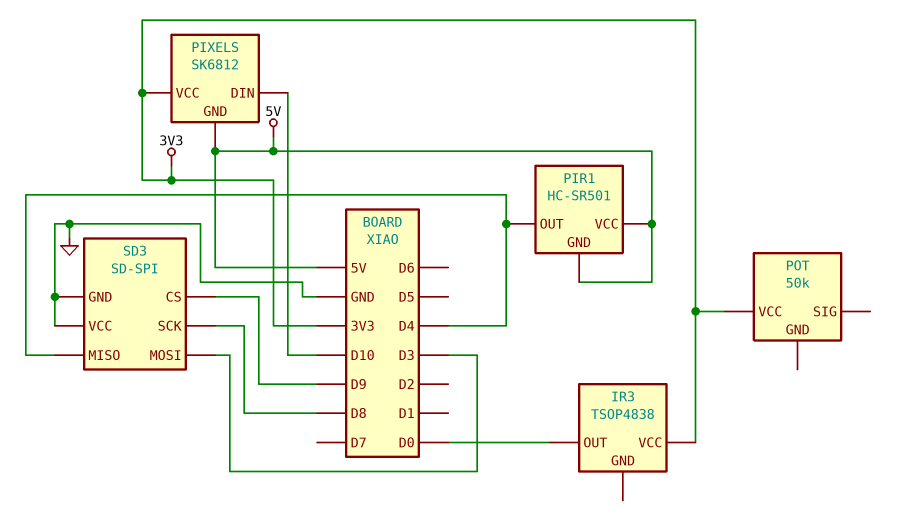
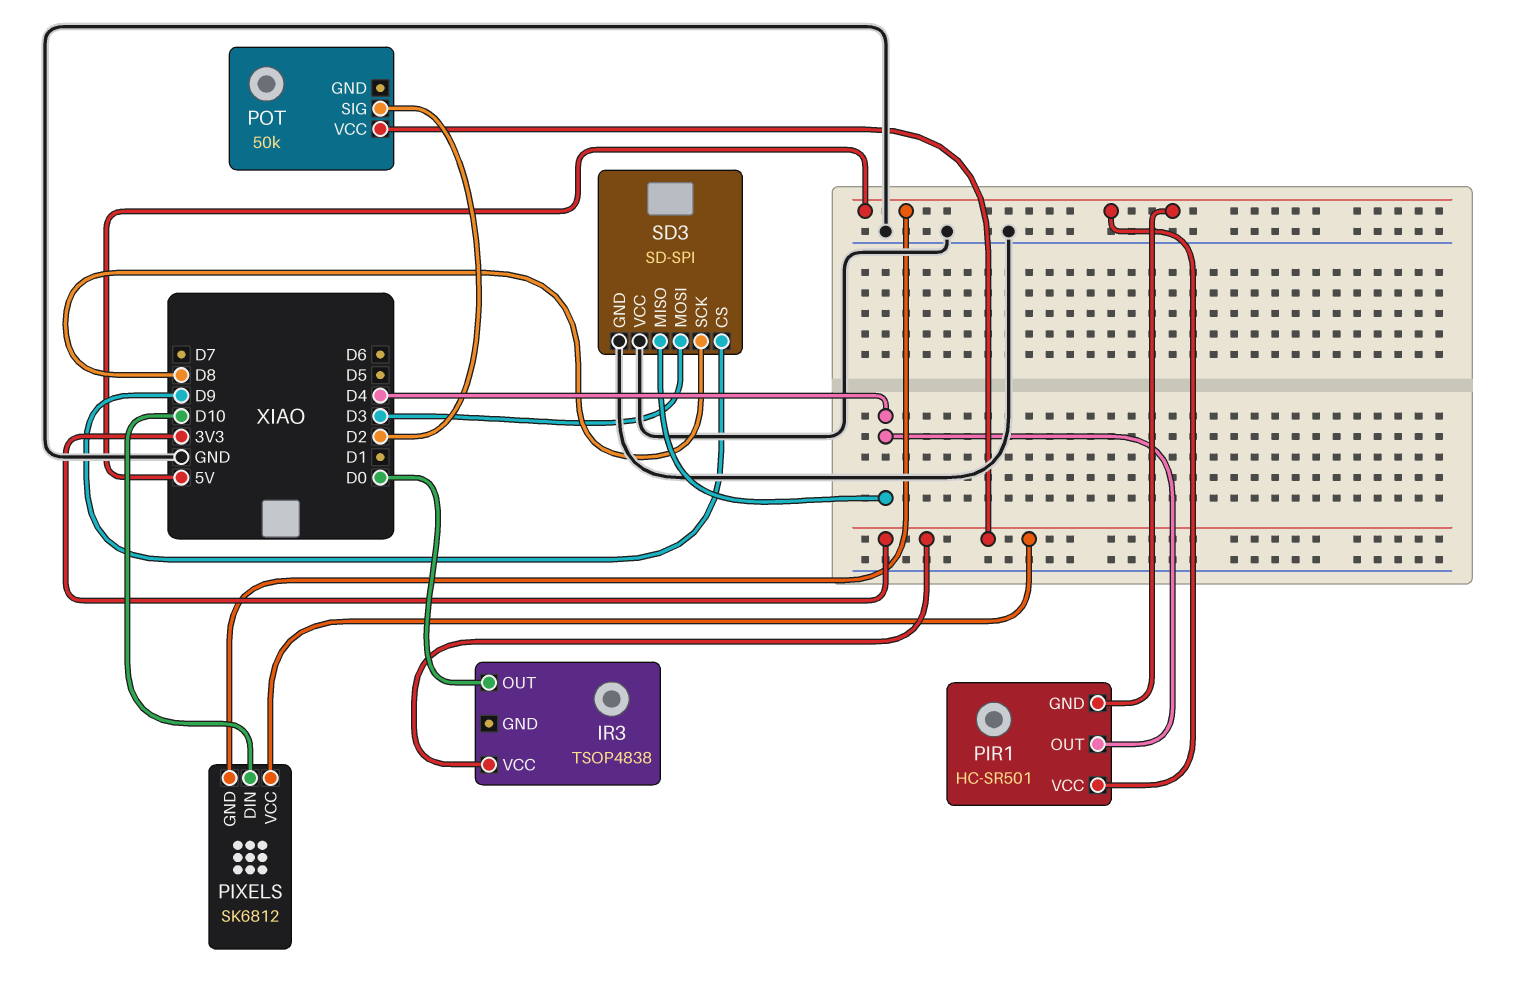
POT pin SIG: none -> D2

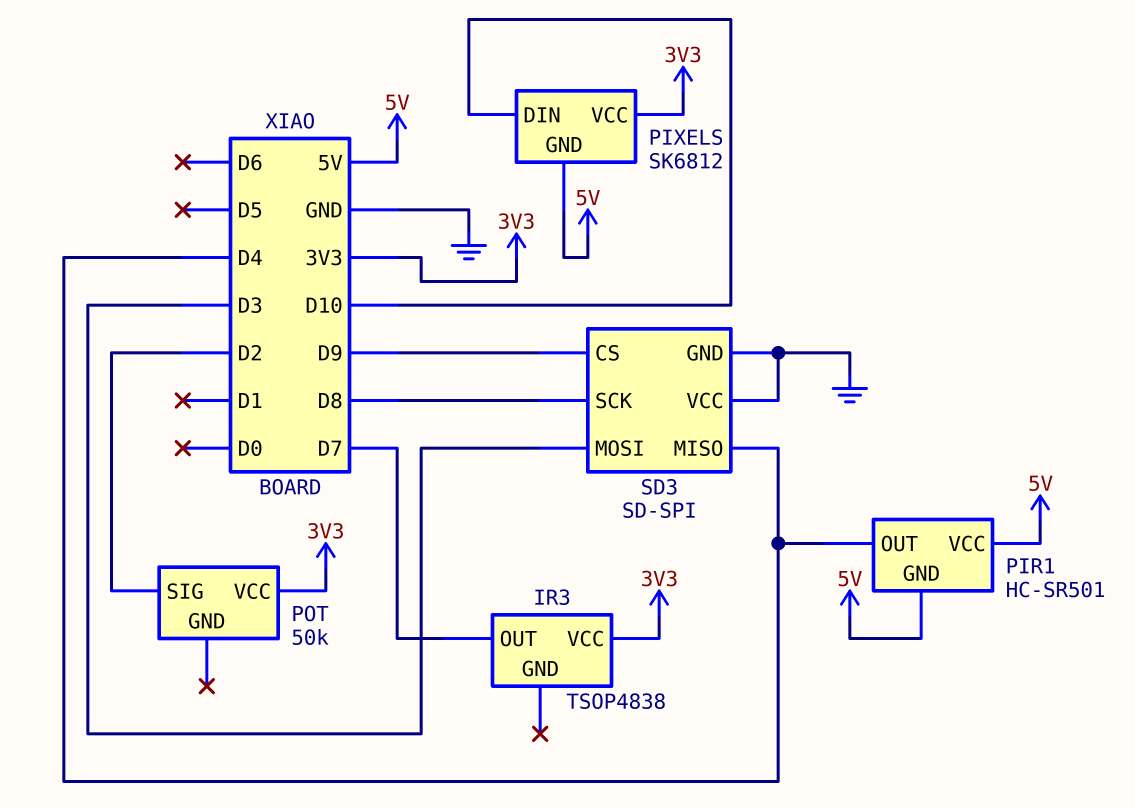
IR3 pin OUT: D0 -> D7

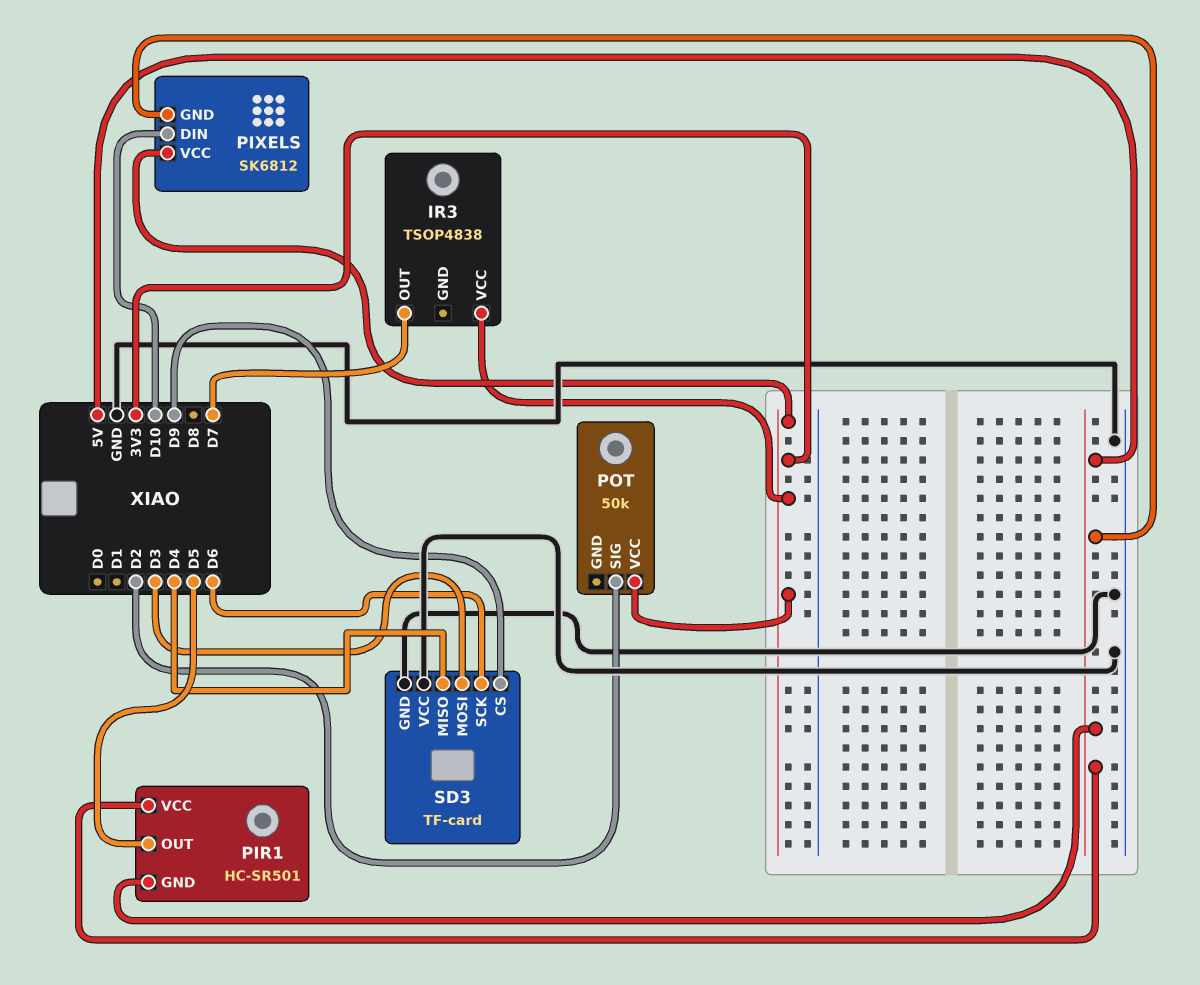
PIR1 pin OUT: D4 -> D5
SD3: SD-SPI -> TF-card
SD3 pin SCK: D8 -> D6

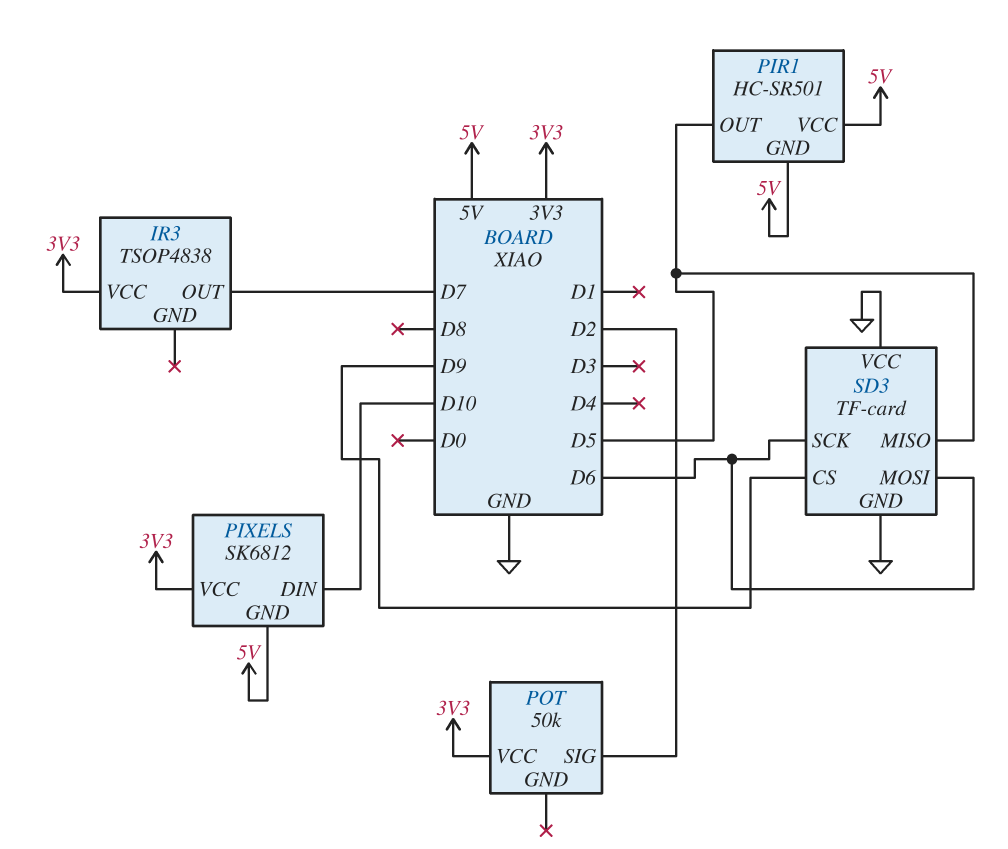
SD3 pin MISO: D4 -> D5
SD3 pin MOSI: D3 -> D6

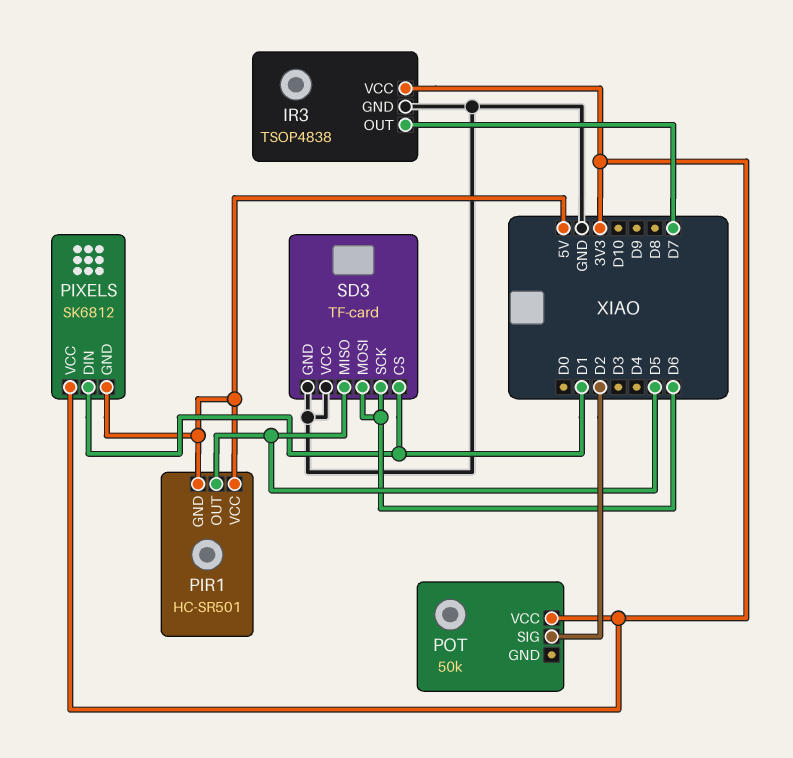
IR3 pin GND: none -> GND
PIXELS pin DIN: D10 -> D1
SD3 pin CS: D9 -> D1

